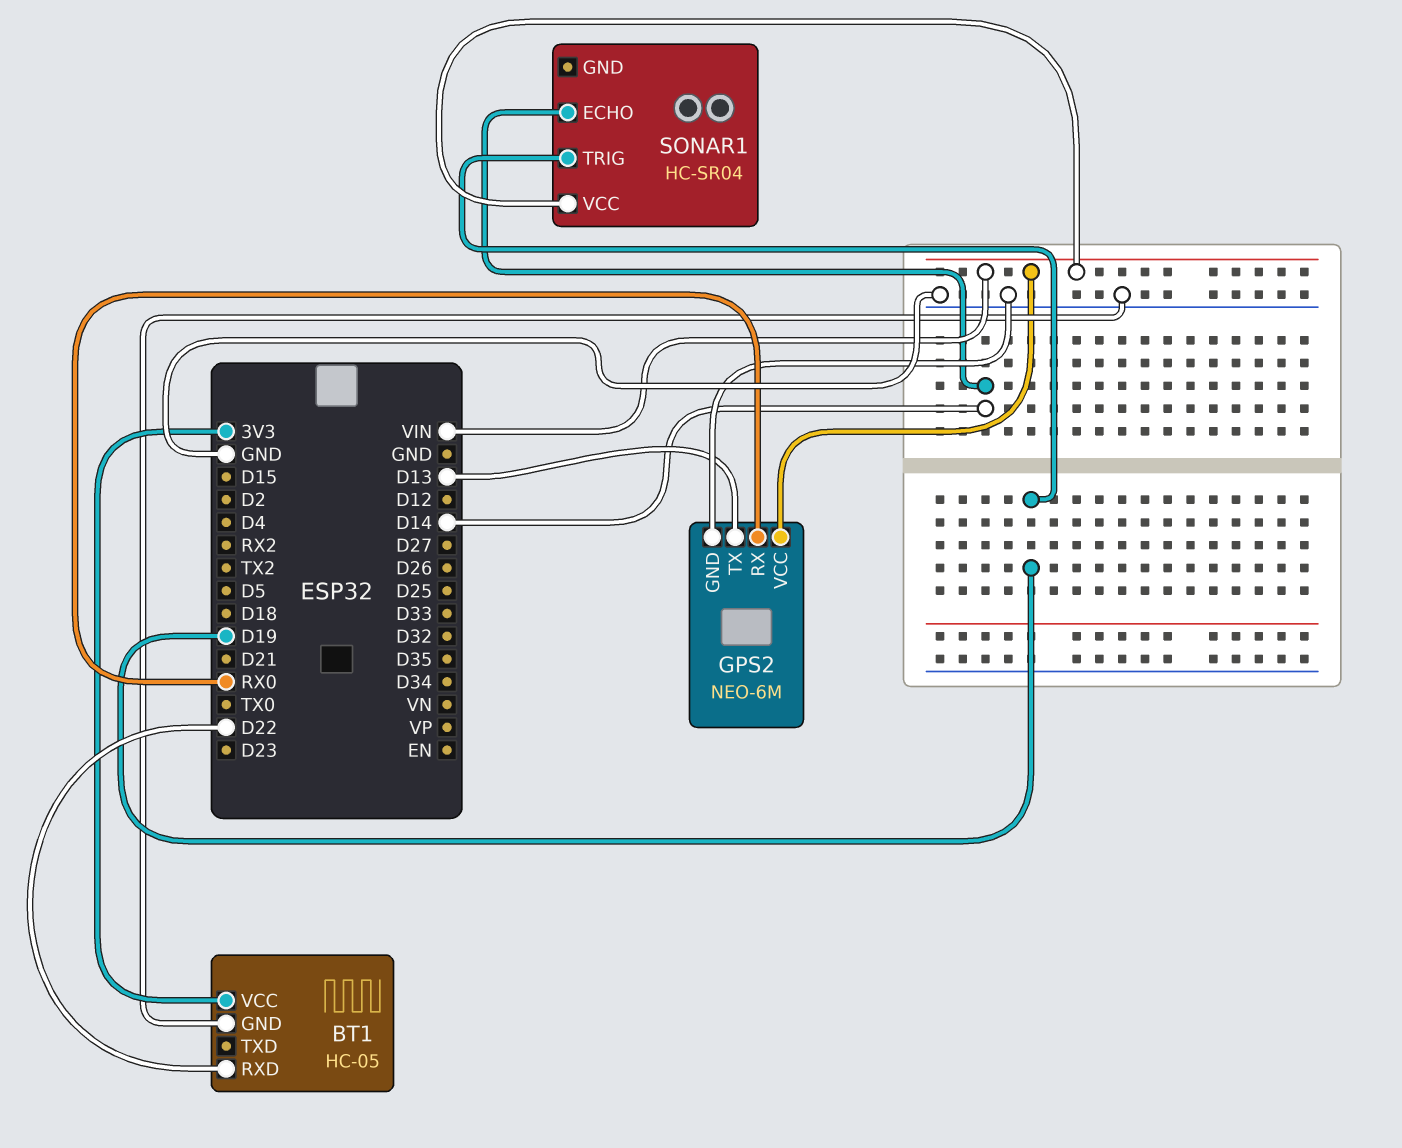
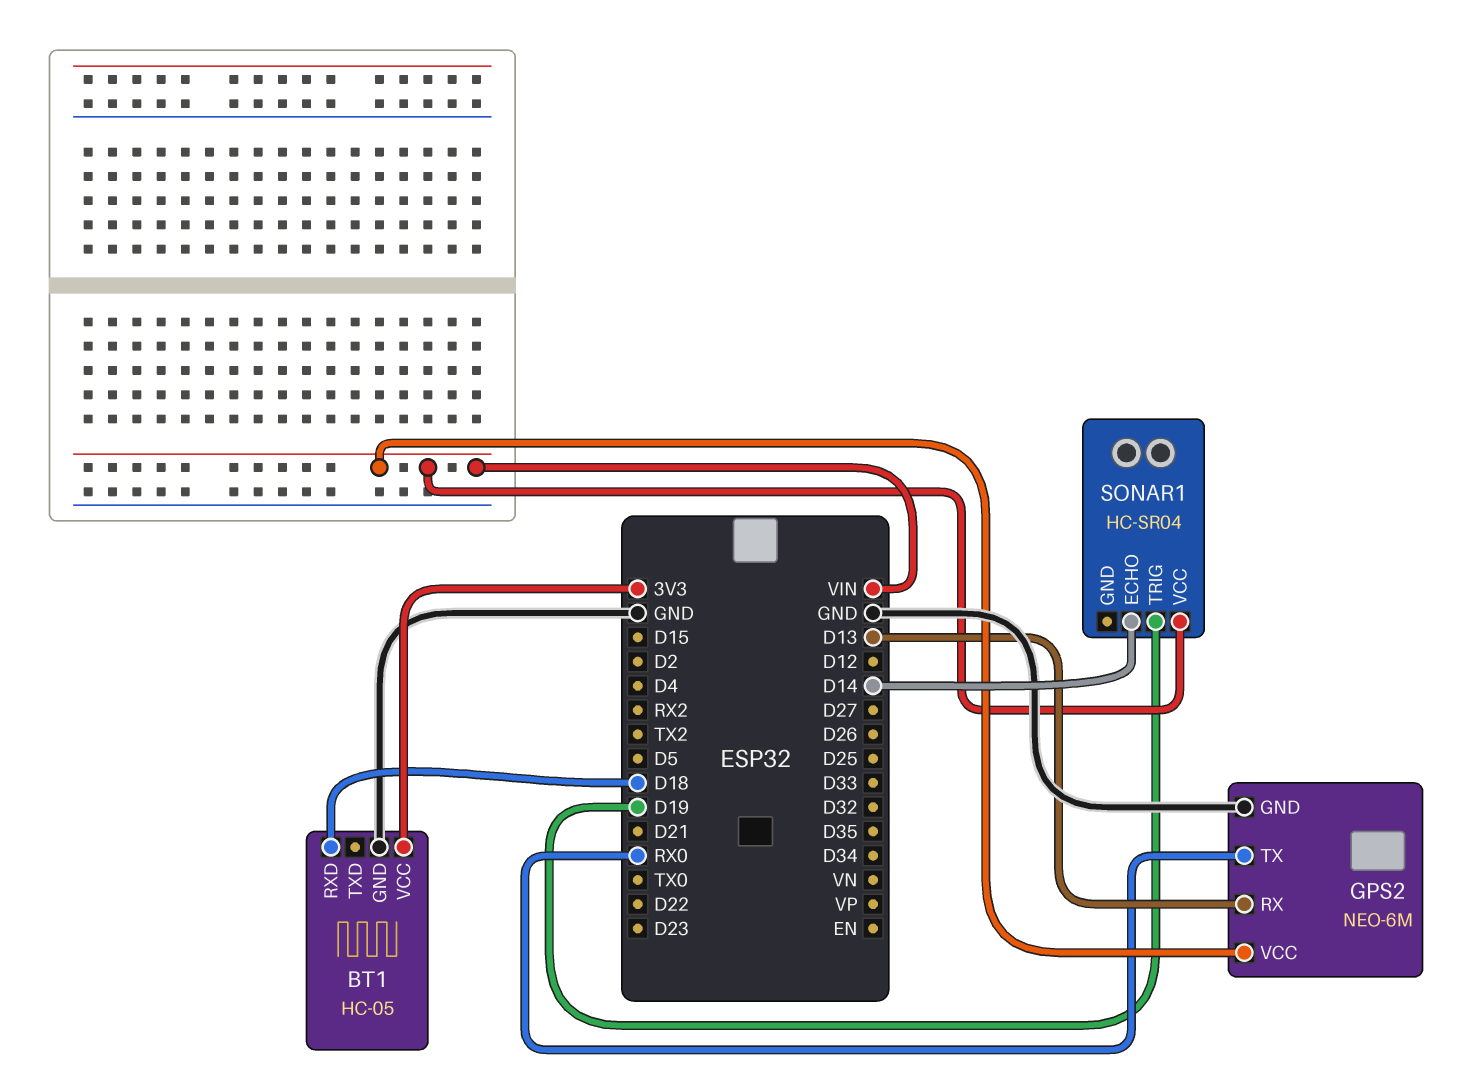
BT1 pin RXD: D22 -> D18
GPS2 pin RX: RX0 -> D13
GPS2 pin TX: D13 -> RX0

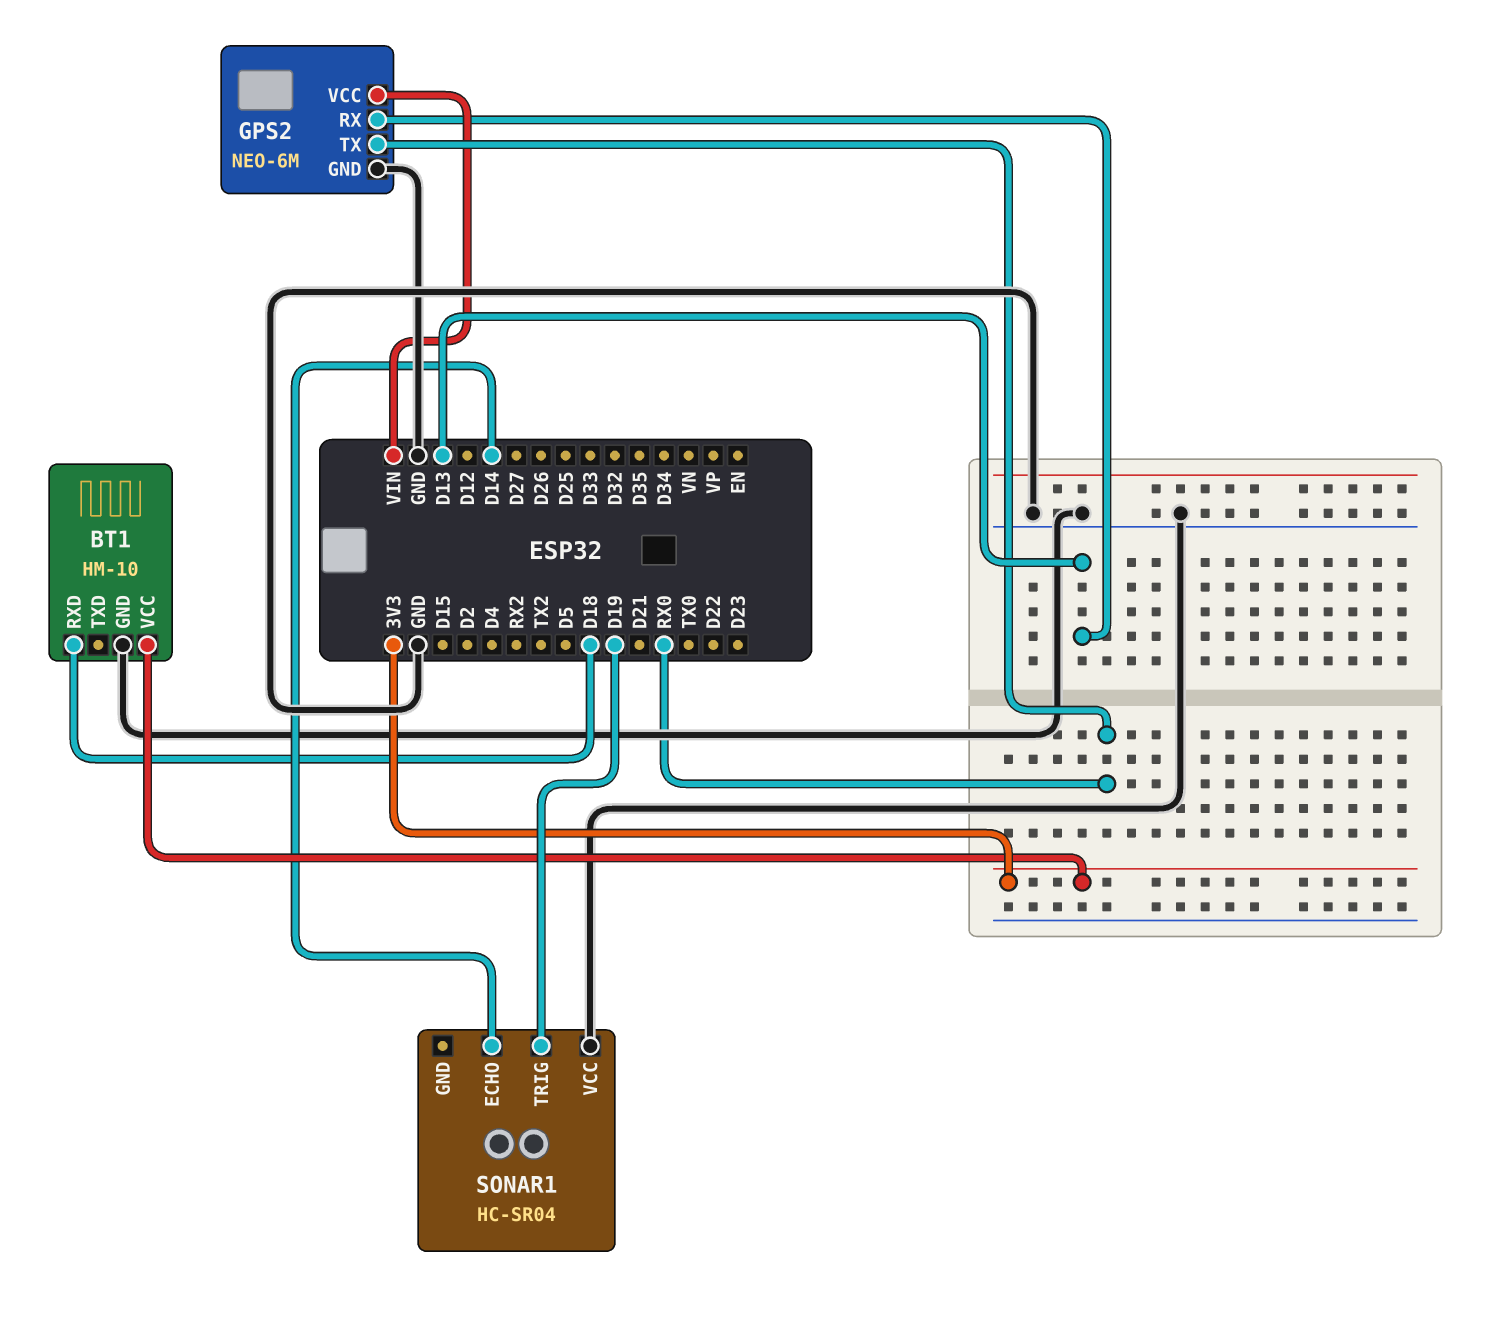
BT1: HC-05 -> HM-10
SONAR1 pin VCC: VIN -> GND

